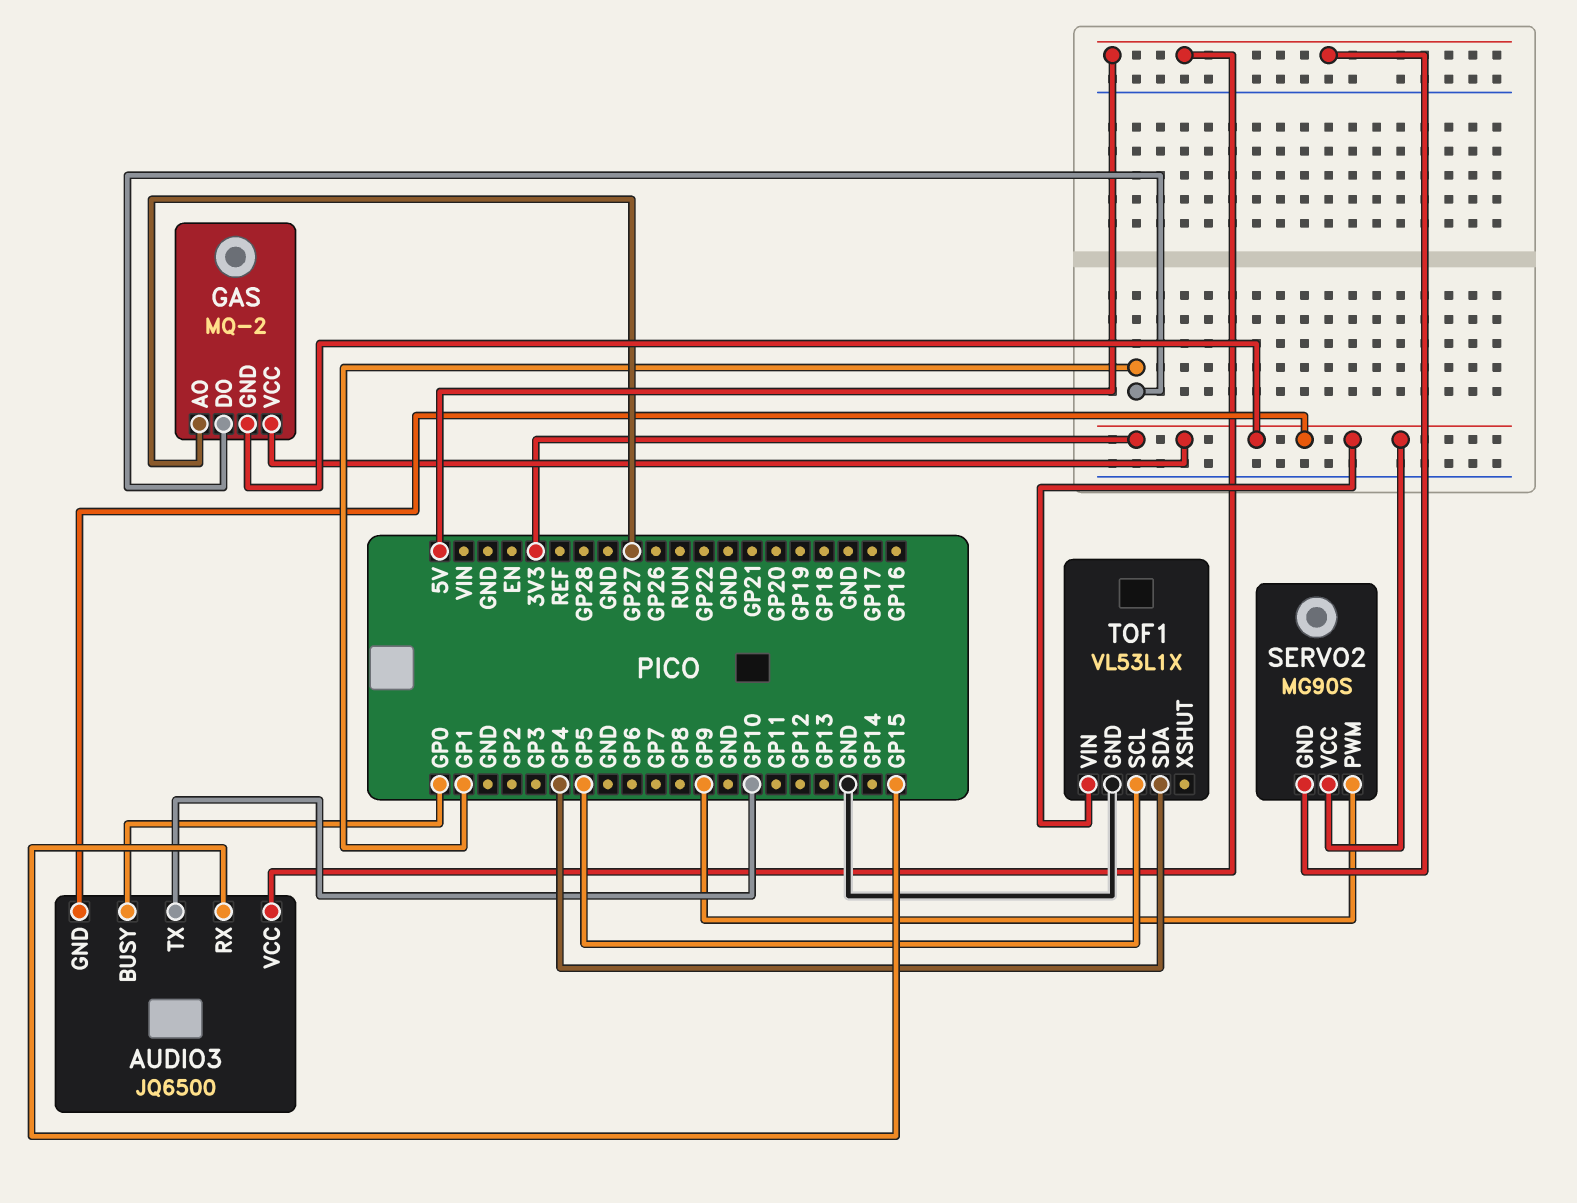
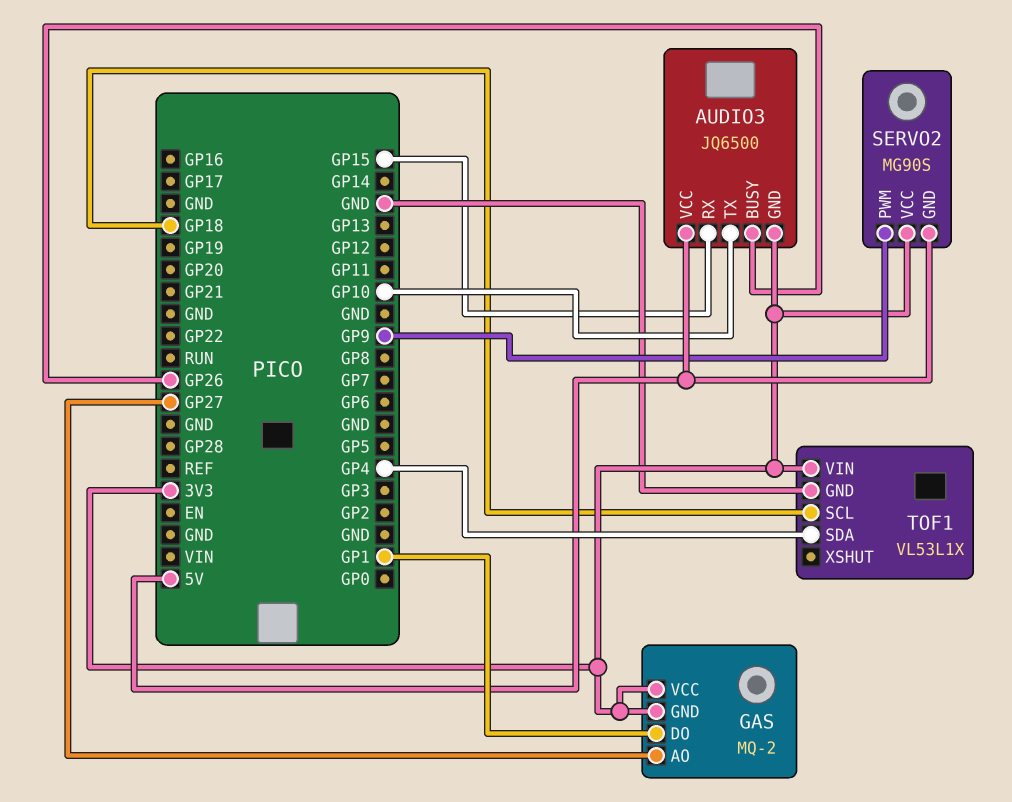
AUDIO3 pin BUSY: GP0 -> GP26
TOF1 pin SCL: GP5 -> GP18

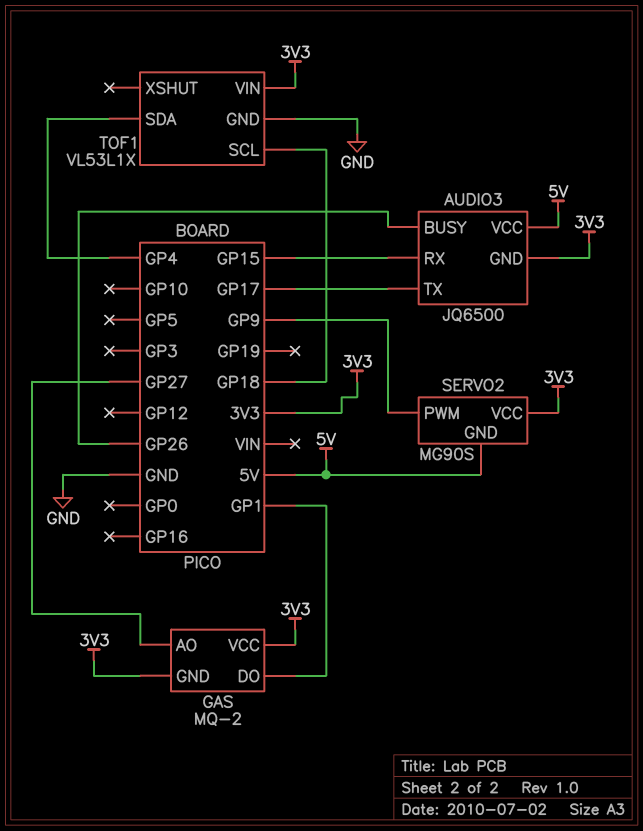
AUDIO3 pin TX: GP10 -> GP17

